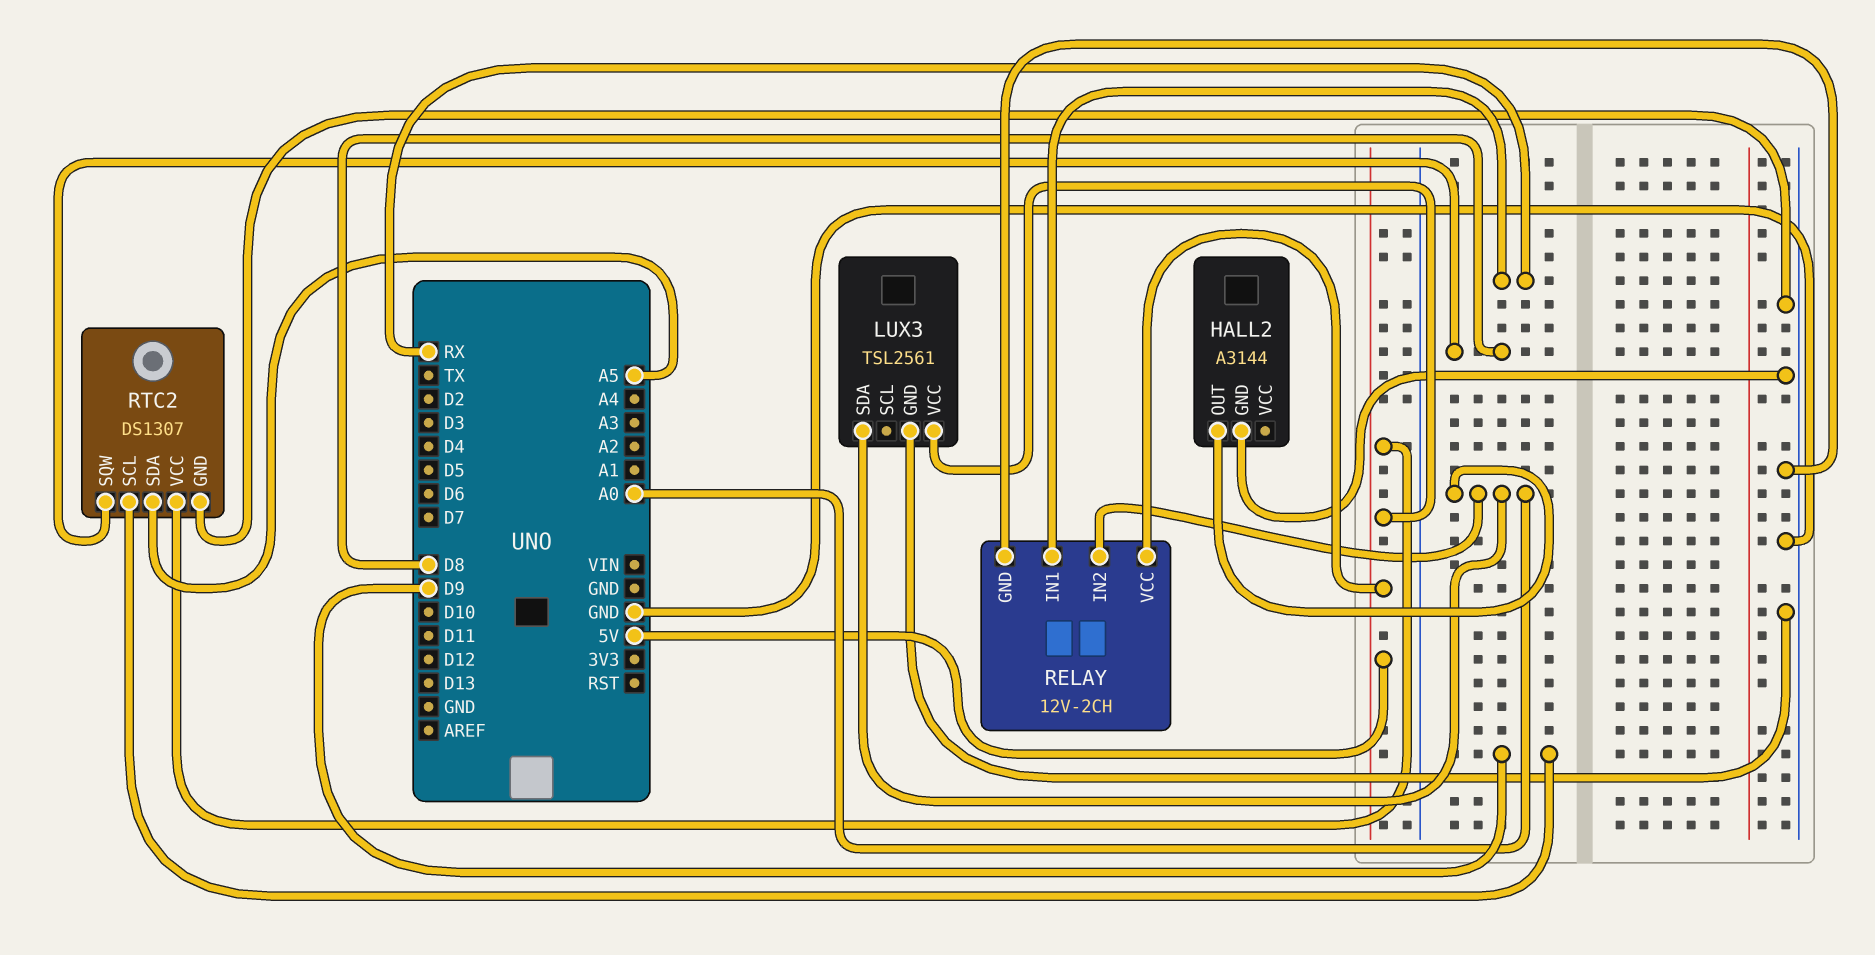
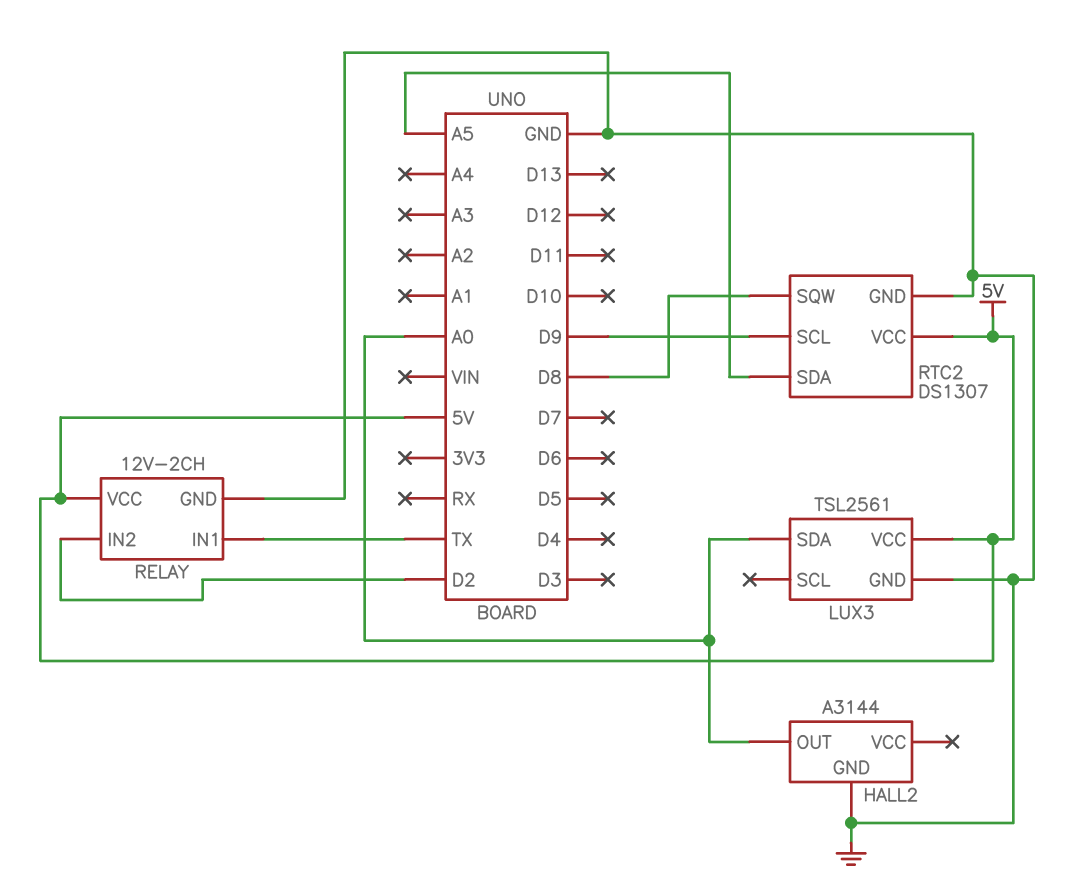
RELAY pin IN1: RX -> TX
RELAY pin IN2: A0 -> D2

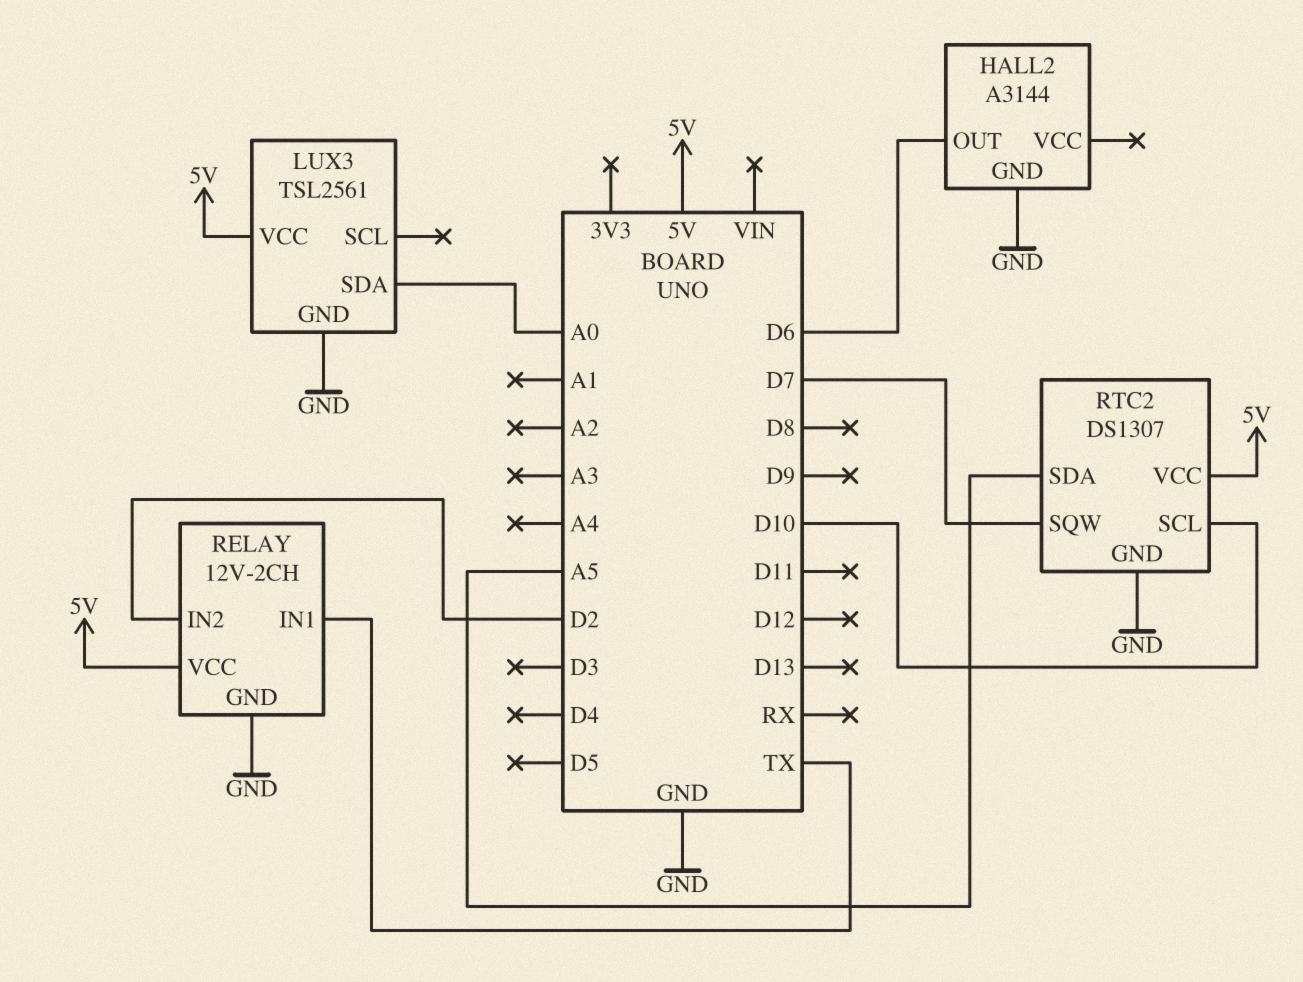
HALL2 pin OUT: A0 -> D6
RTC2 pin SCL: D9 -> D10
RTC2 pin SQW: D8 -> D7

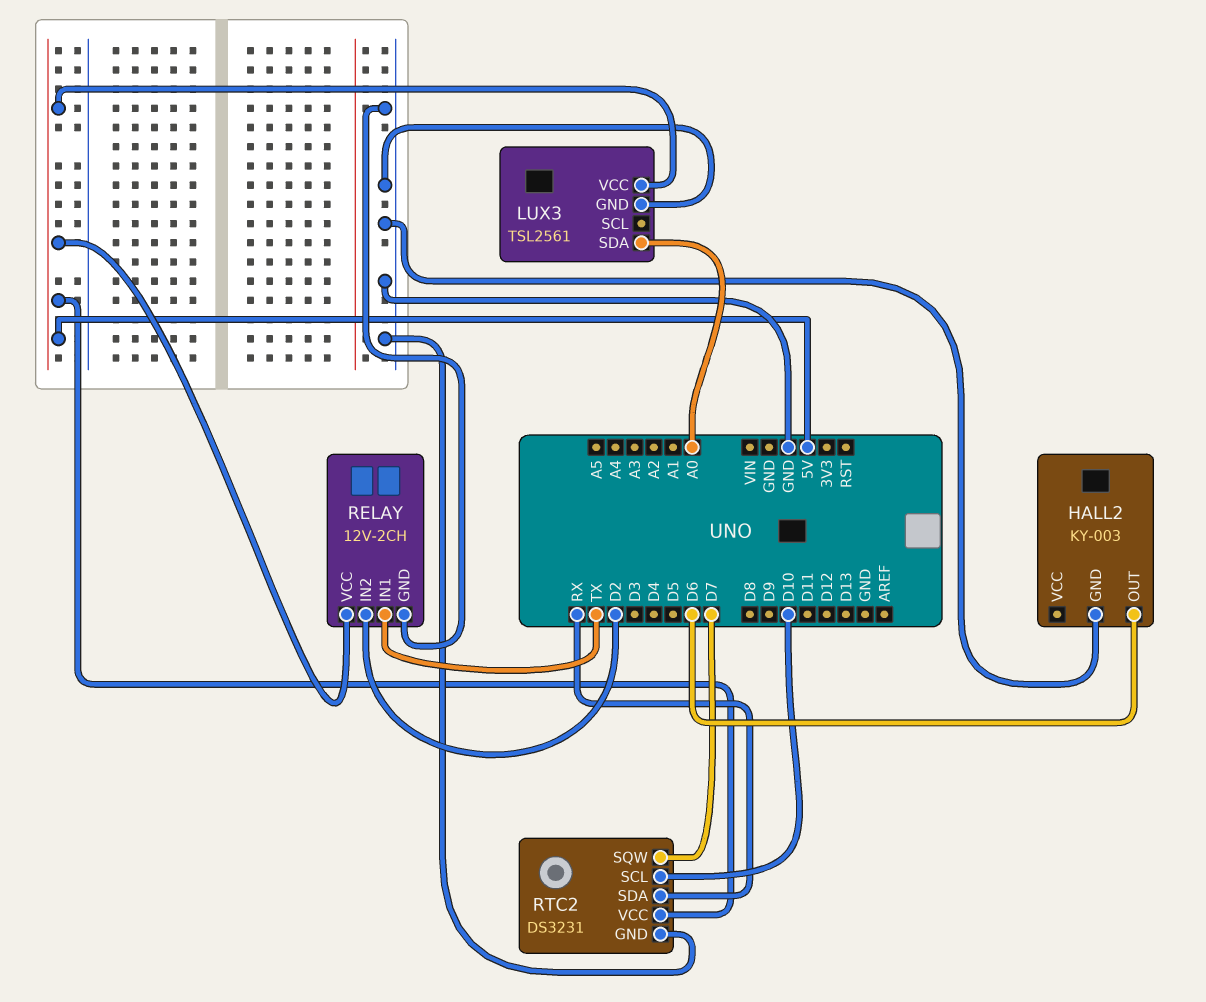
HALL2: A3144 -> KY-003
RTC2: DS1307 -> DS3231
RTC2 pin SDA: A5 -> RX

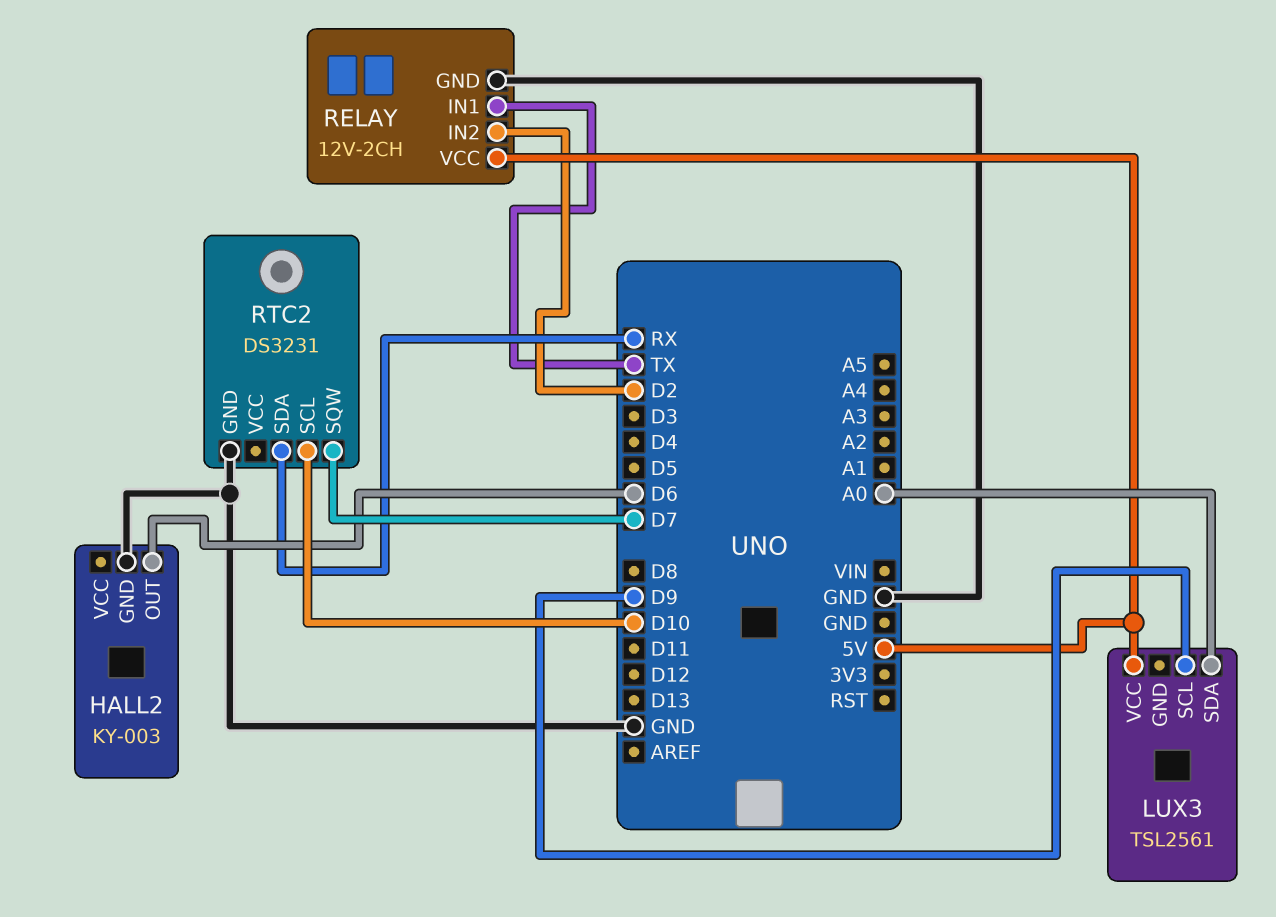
LUX3 pin GND: GND -> none
LUX3 pin SCL: none -> D9
RTC2 pin VCC: 5V -> none

